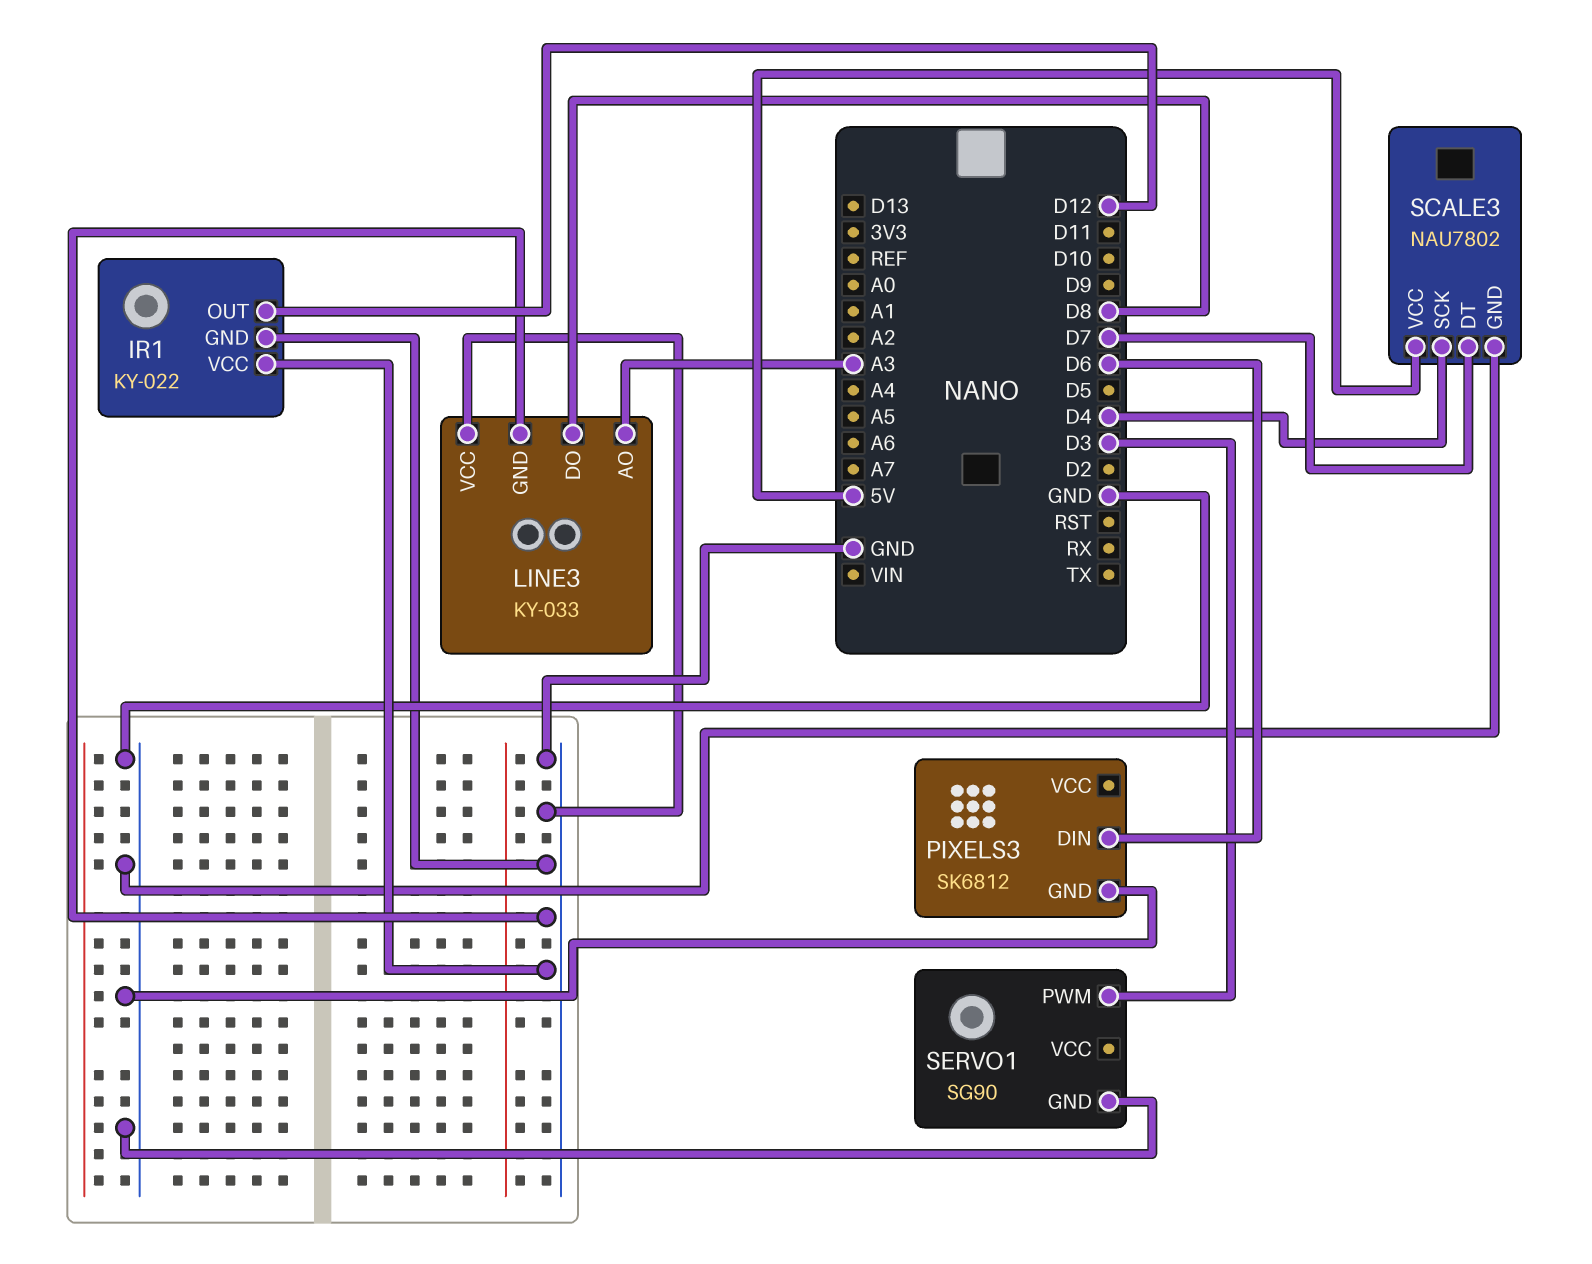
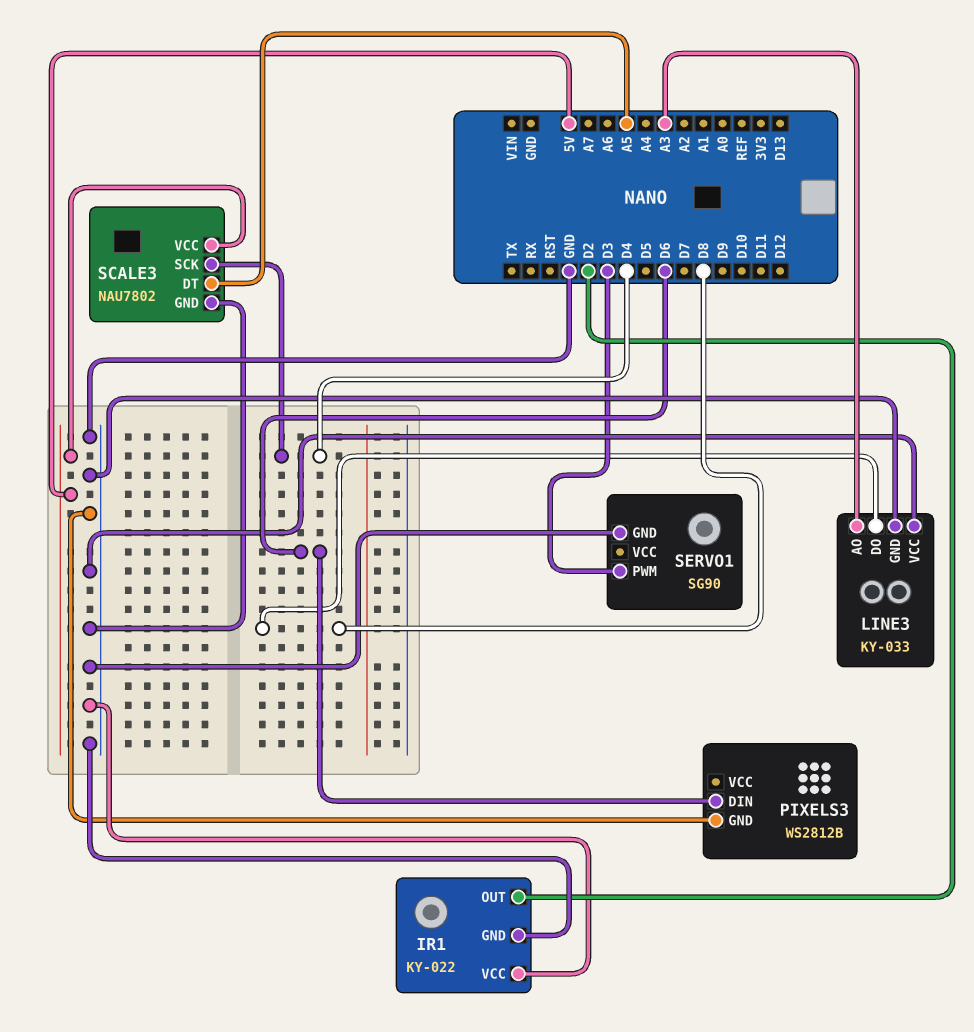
IR1 pin OUT: D12 -> D2
PIXELS3: SK6812 -> WS2812B
SCALE3 pin DT: D7 -> A5

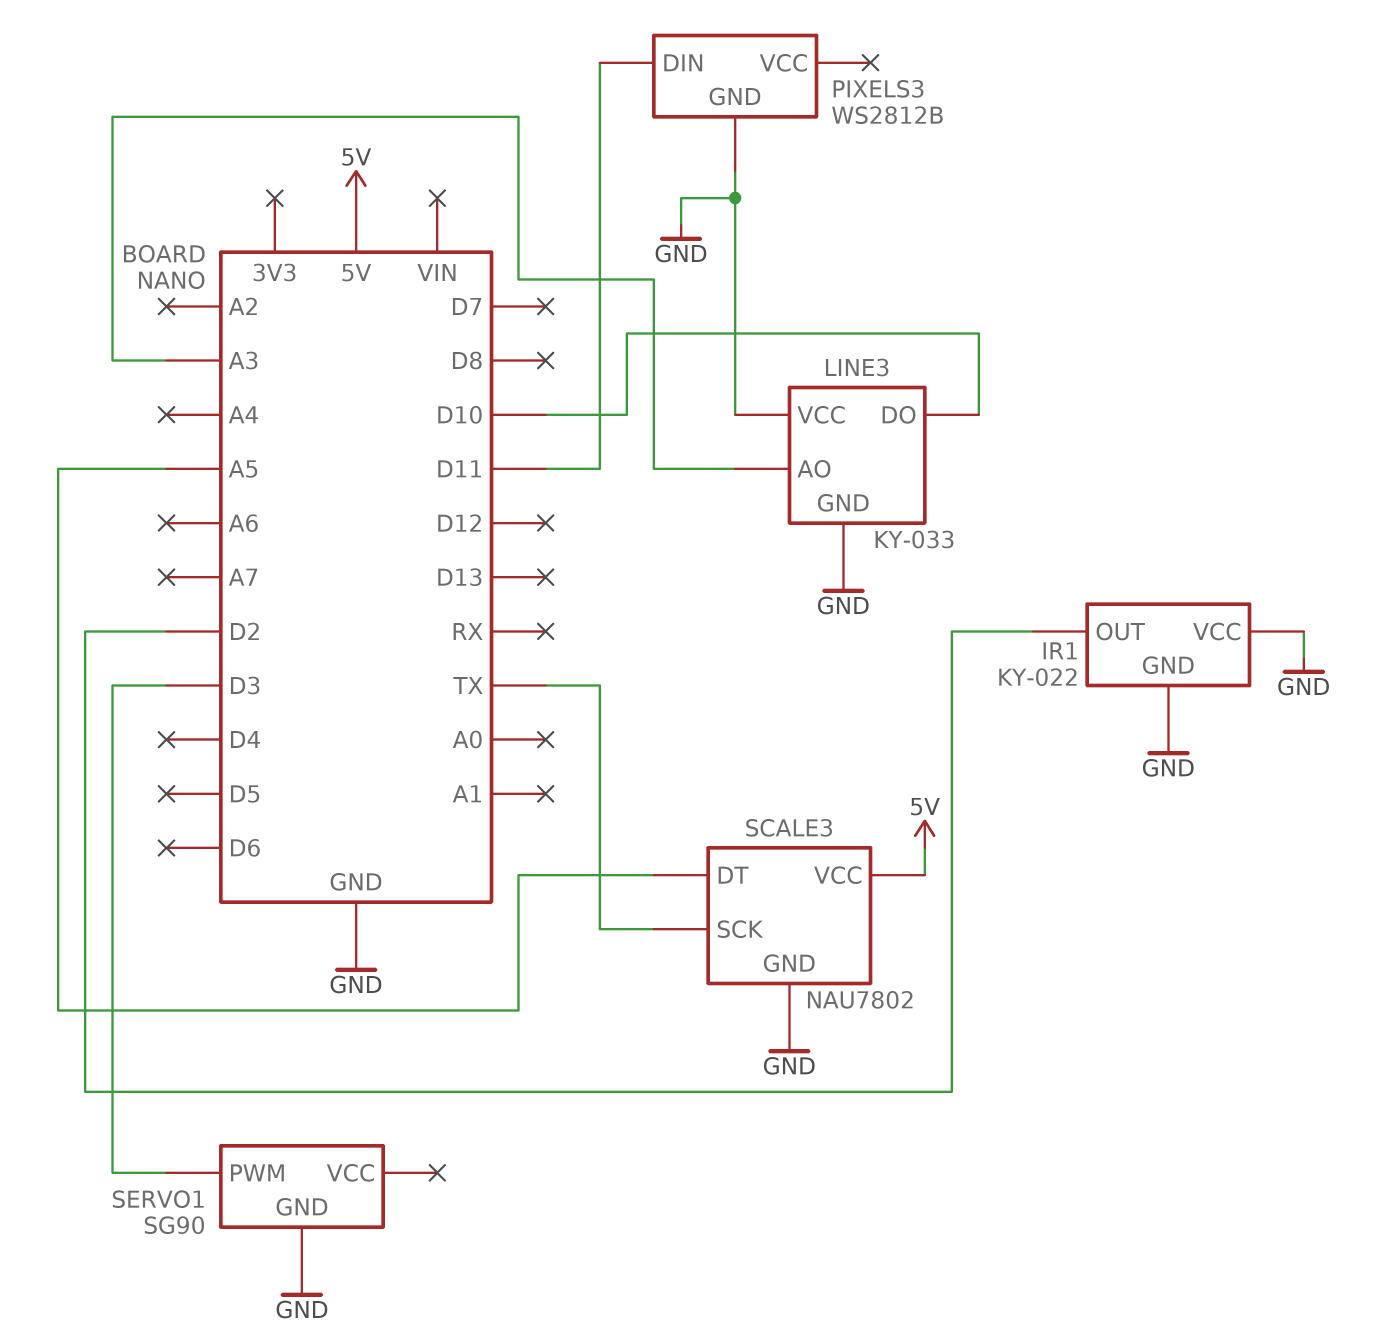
LINE3 pin DO: D8 -> D10
PIXELS3 pin DIN: D6 -> D11
SCALE3 pin SCK: D4 -> TX

